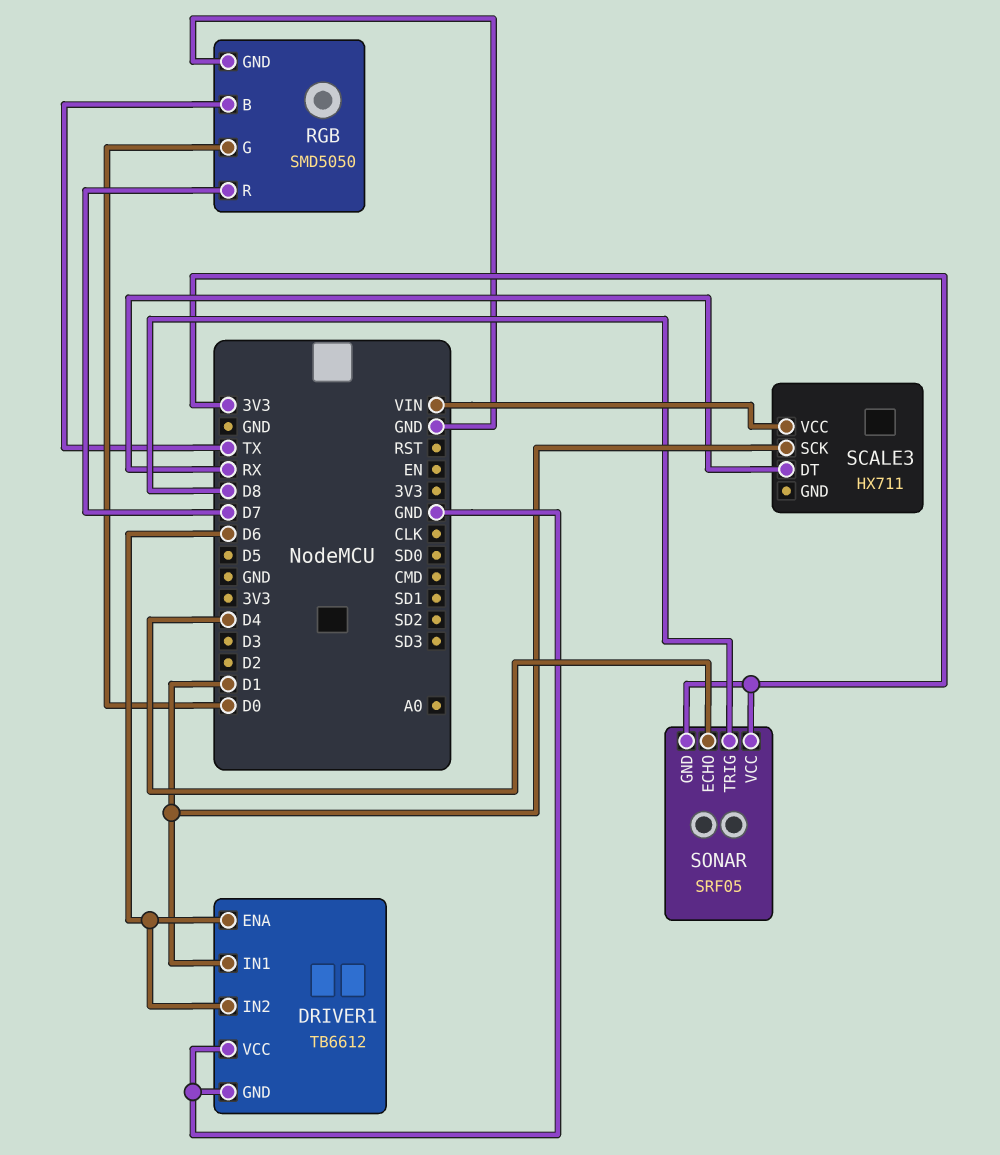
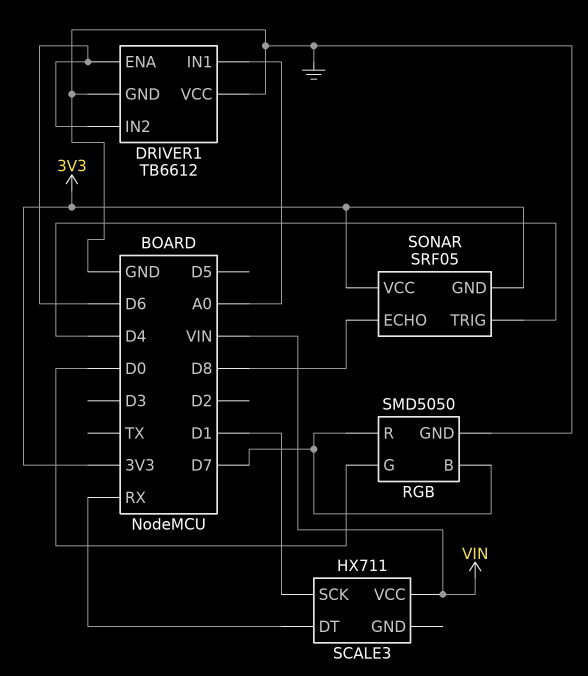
DRIVER1 pin IN1: D1 -> A0
RGB pin B: TX -> D7
SONAR pin ECHO: D4 -> D8
SONAR pin TRIG: D8 -> D4

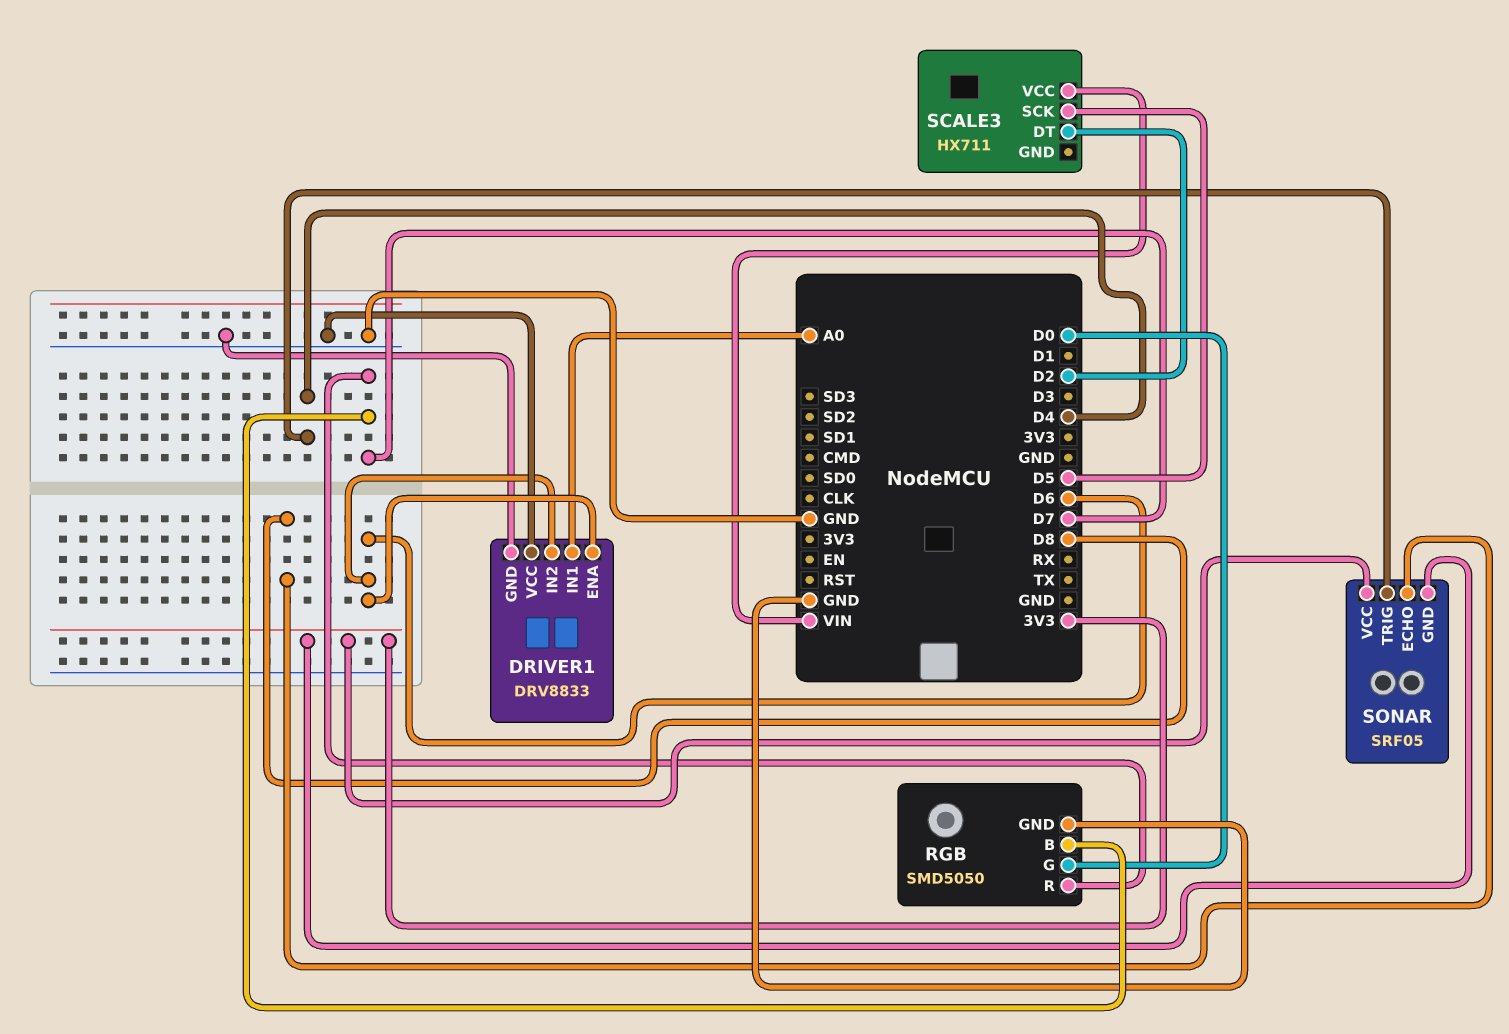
DRIVER1: TB6612 -> DRV8833
SCALE3 pin DT: RX -> D2
SCALE3 pin SCK: D1 -> D5

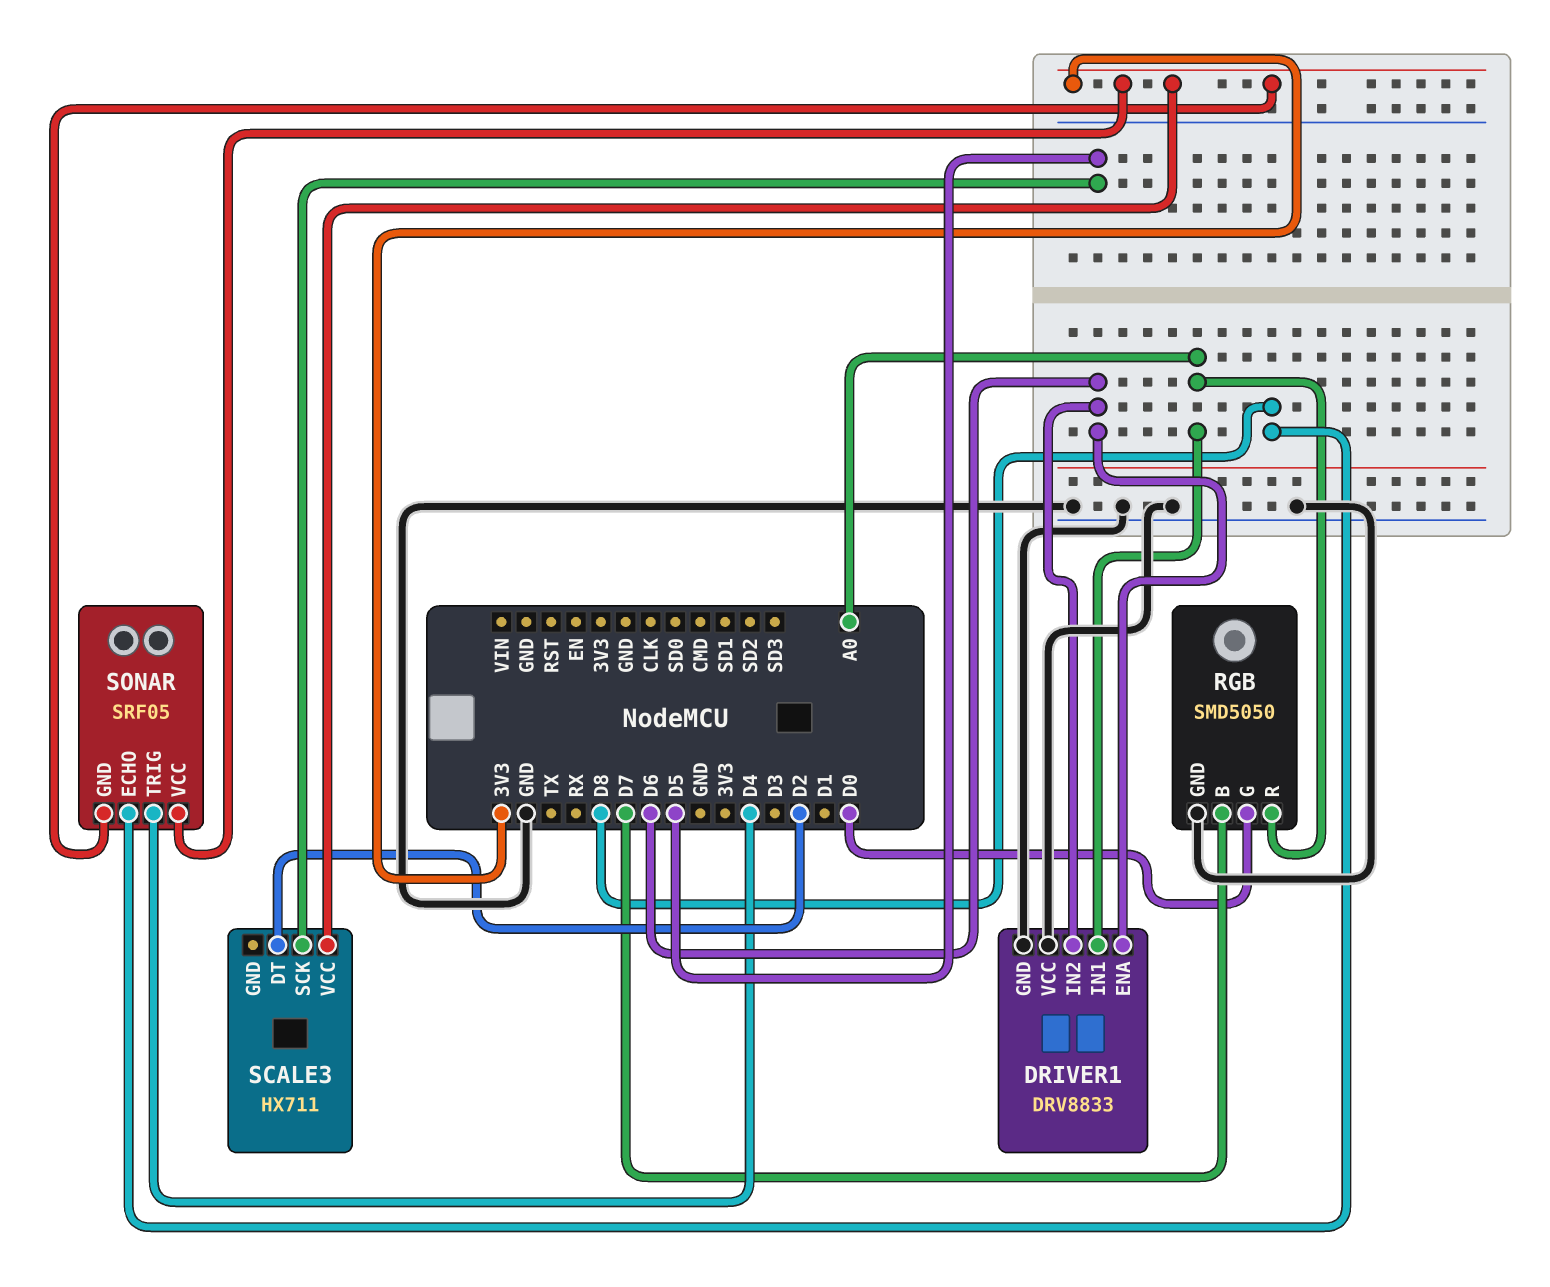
RGB pin R: D7 -> A0
SCALE3 pin VCC: VIN -> 3V3

